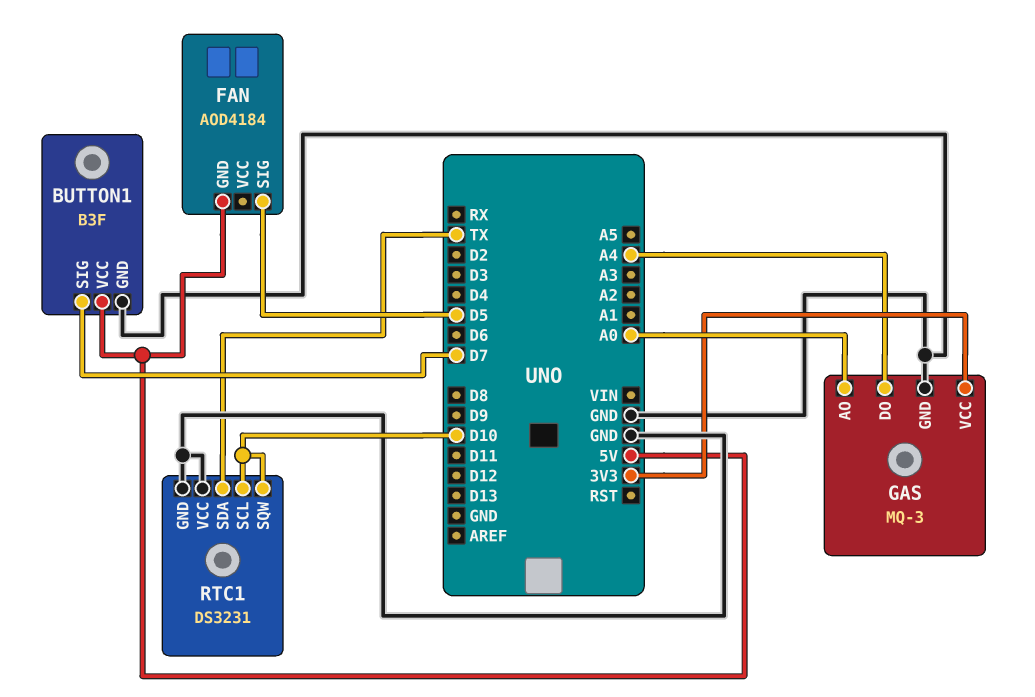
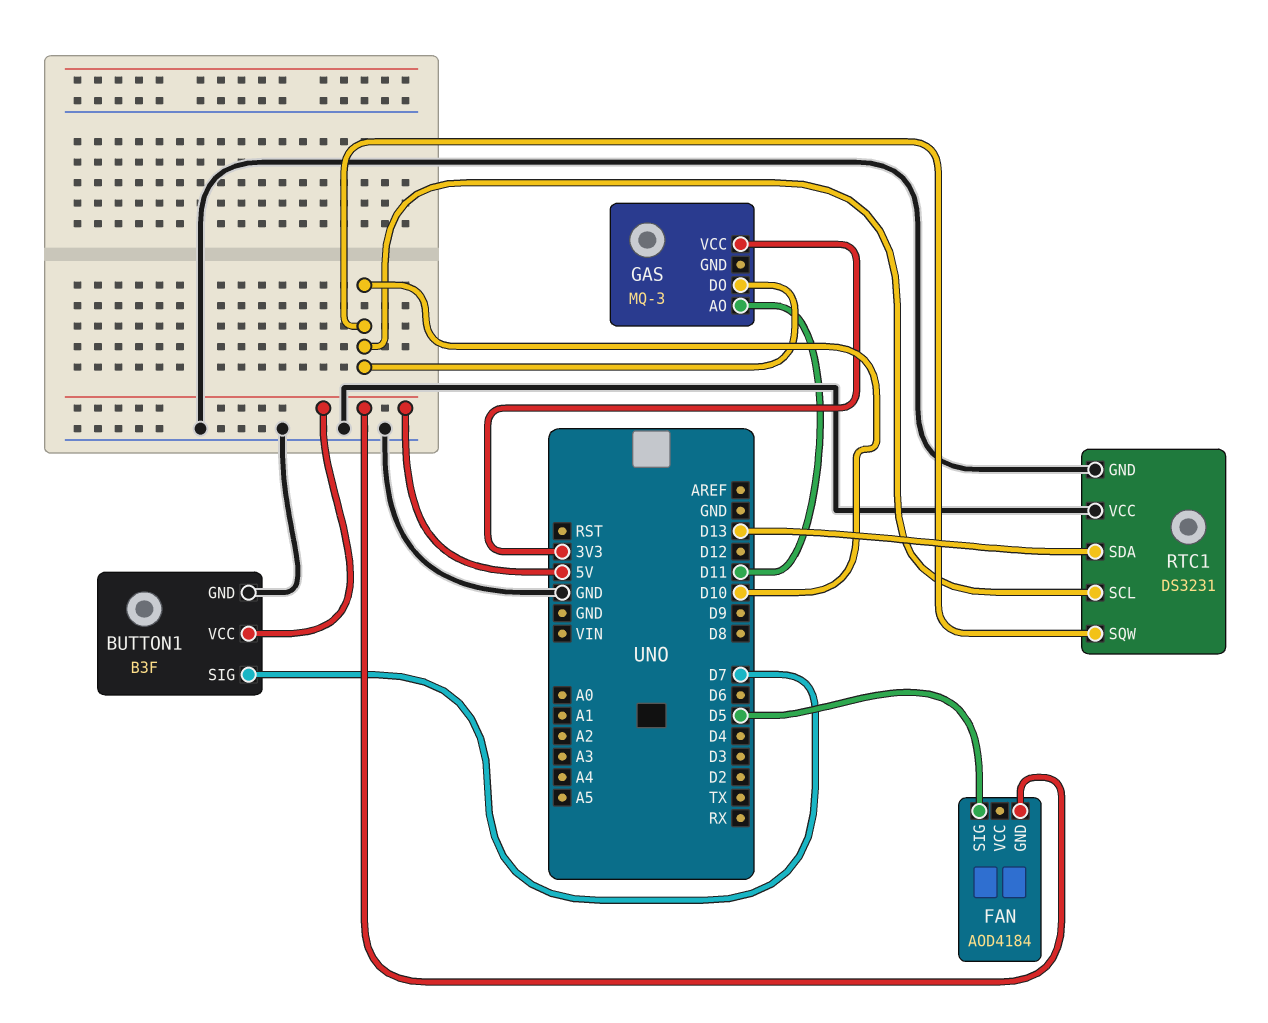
GAS pin AO: A0 -> D11
GAS pin DO: A4 -> D10
GAS pin GND: GND -> none
RTC1 pin SDA: TX -> D13

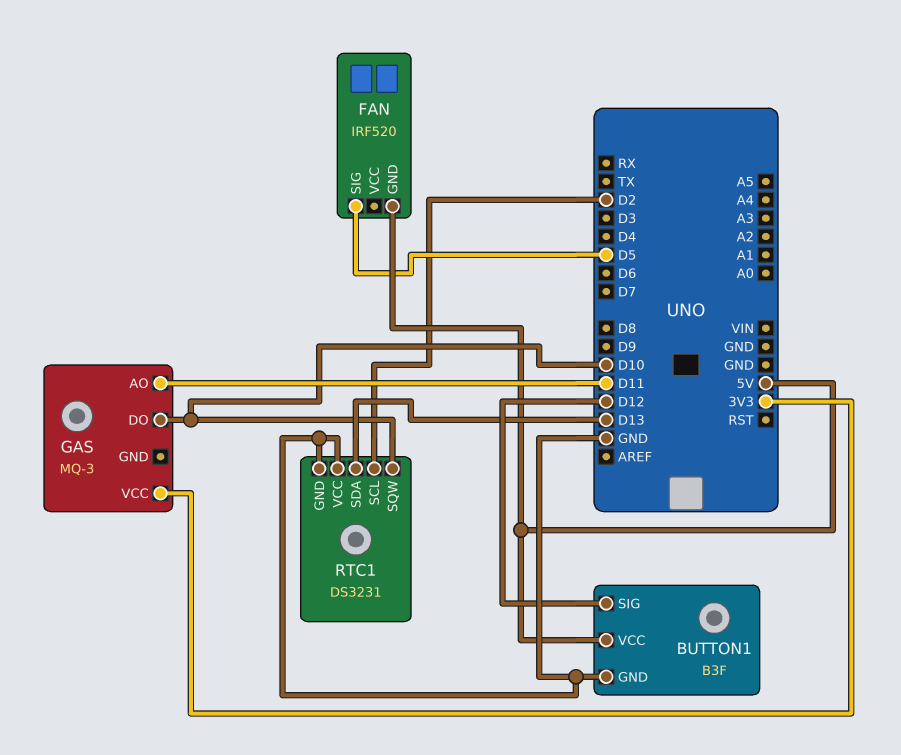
BUTTON1 pin SIG: D7 -> D12
FAN: AOD4184 -> IRF520
RTC1 pin SCL: D10 -> D2

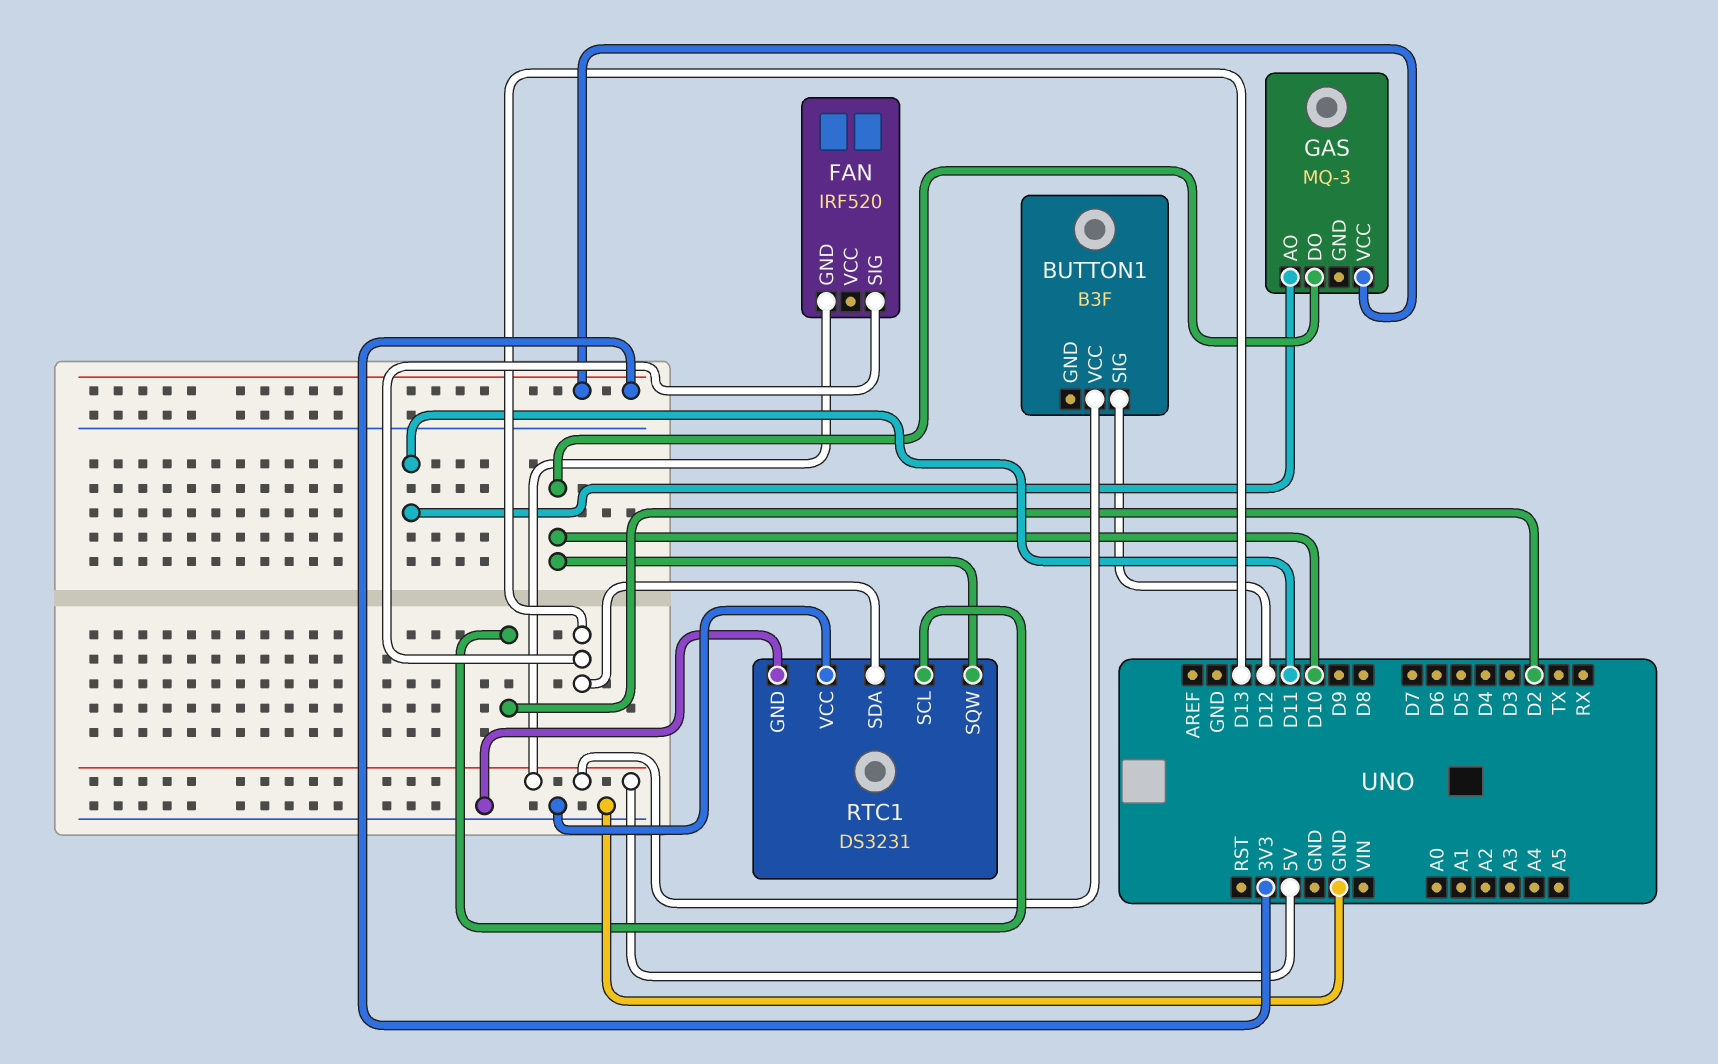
BUTTON1 pin GND: GND -> none
FAN pin SIG: D5 -> D13

